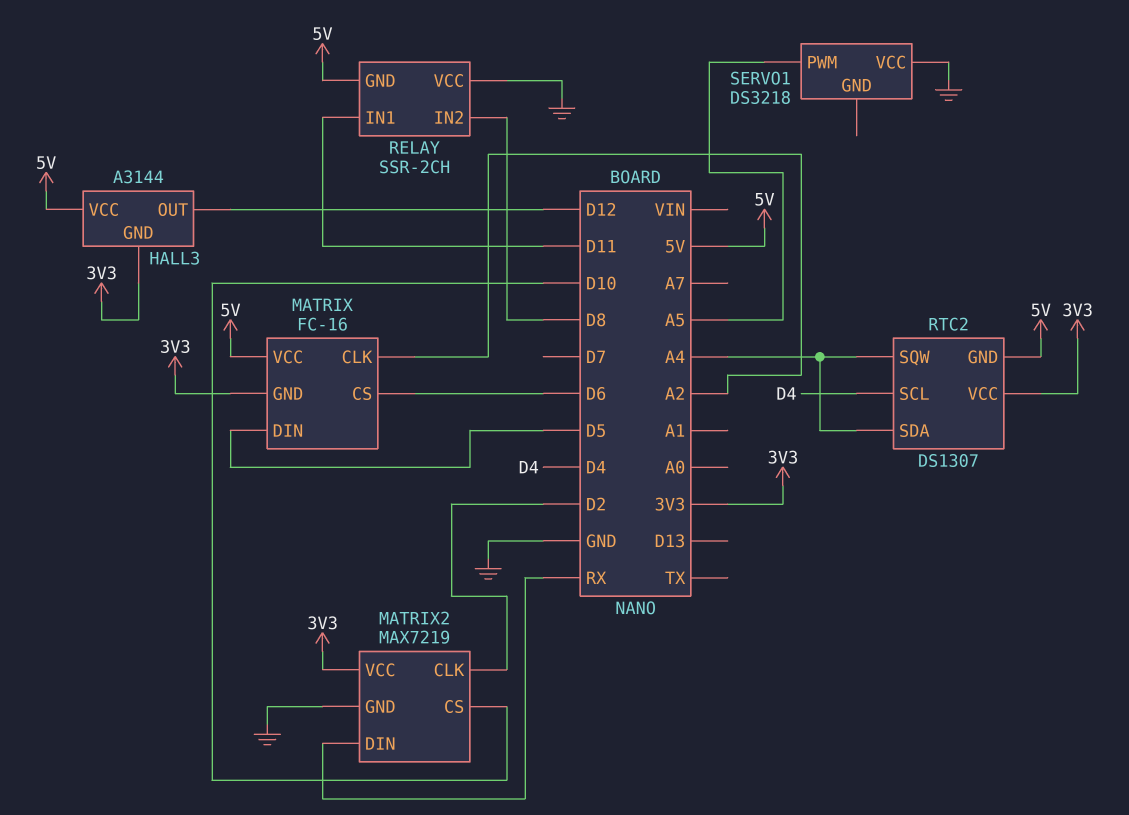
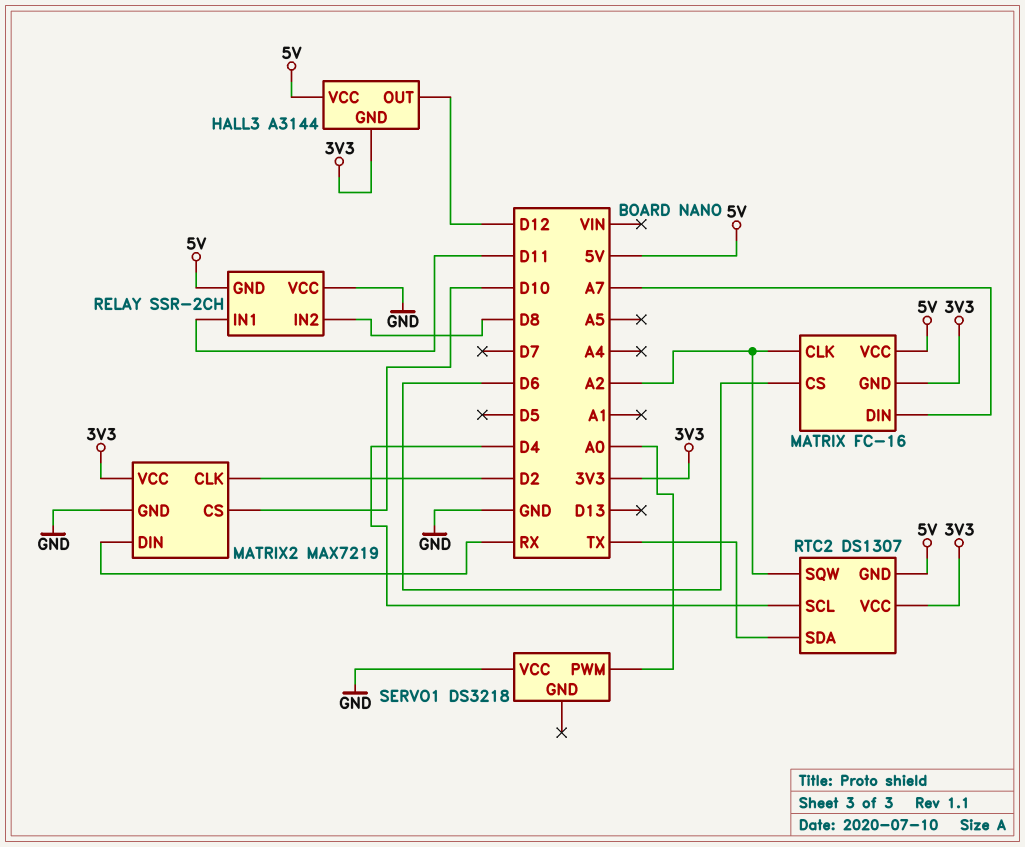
MATRIX pin DIN: D5 -> A7
RTC2 pin SDA: A4 -> TX
RTC2 pin SQW: A4 -> A2
SERVO1 pin PWM: A5 -> A0

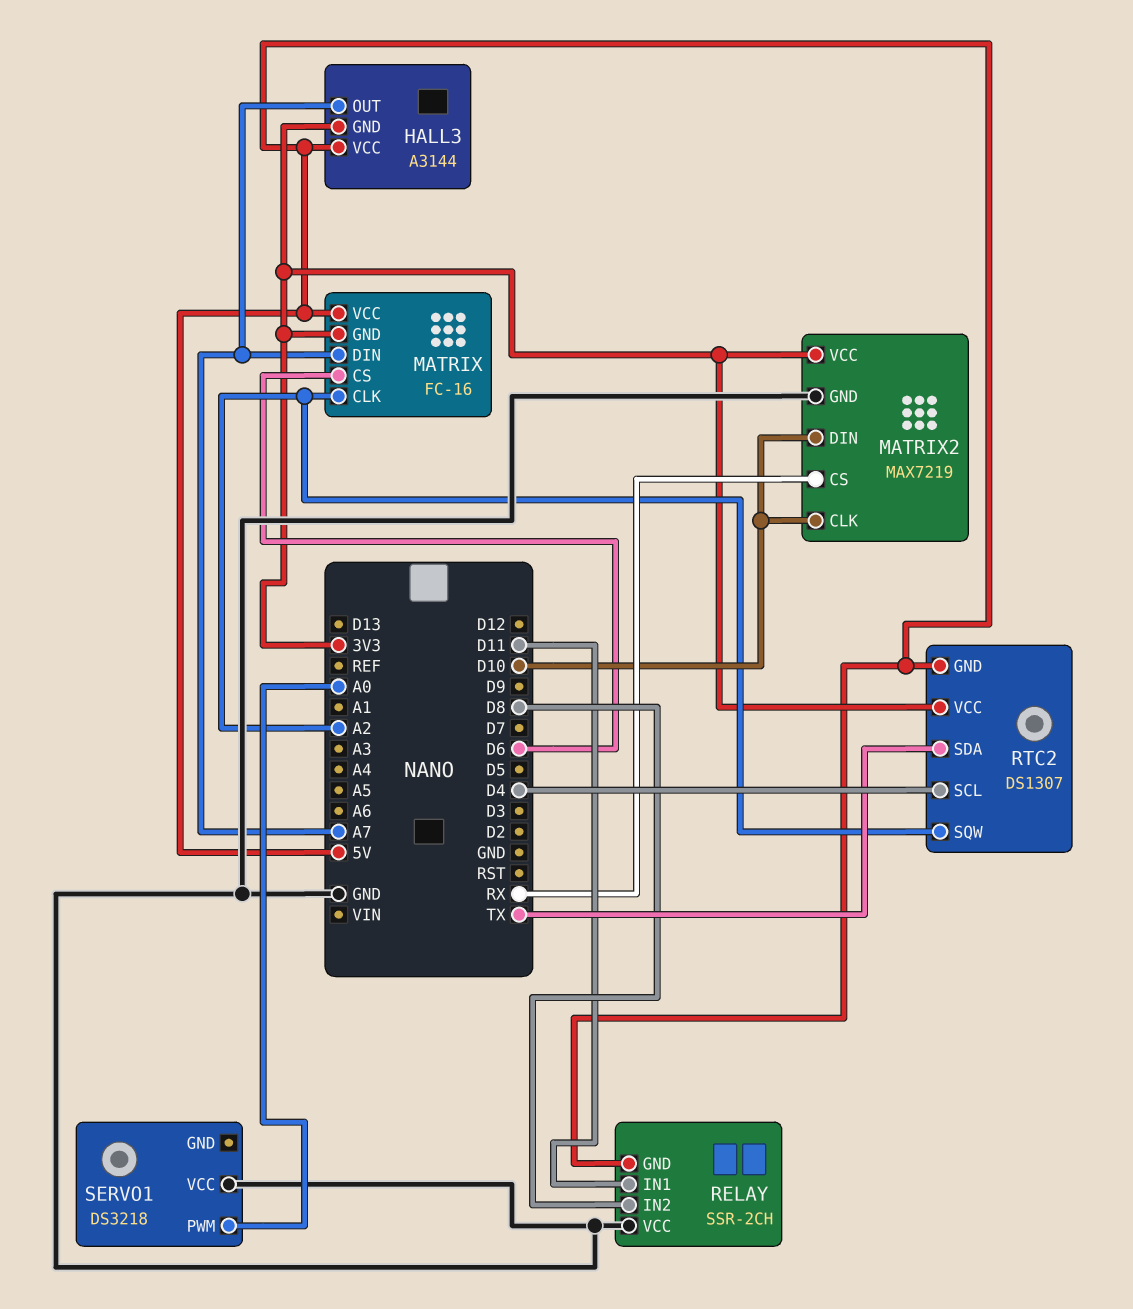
HALL3 pin OUT: D12 -> A7
MATRIX2 pin CLK: D2 -> D10
MATRIX2 pin CS: D10 -> RX
MATRIX2 pin DIN: RX -> D10

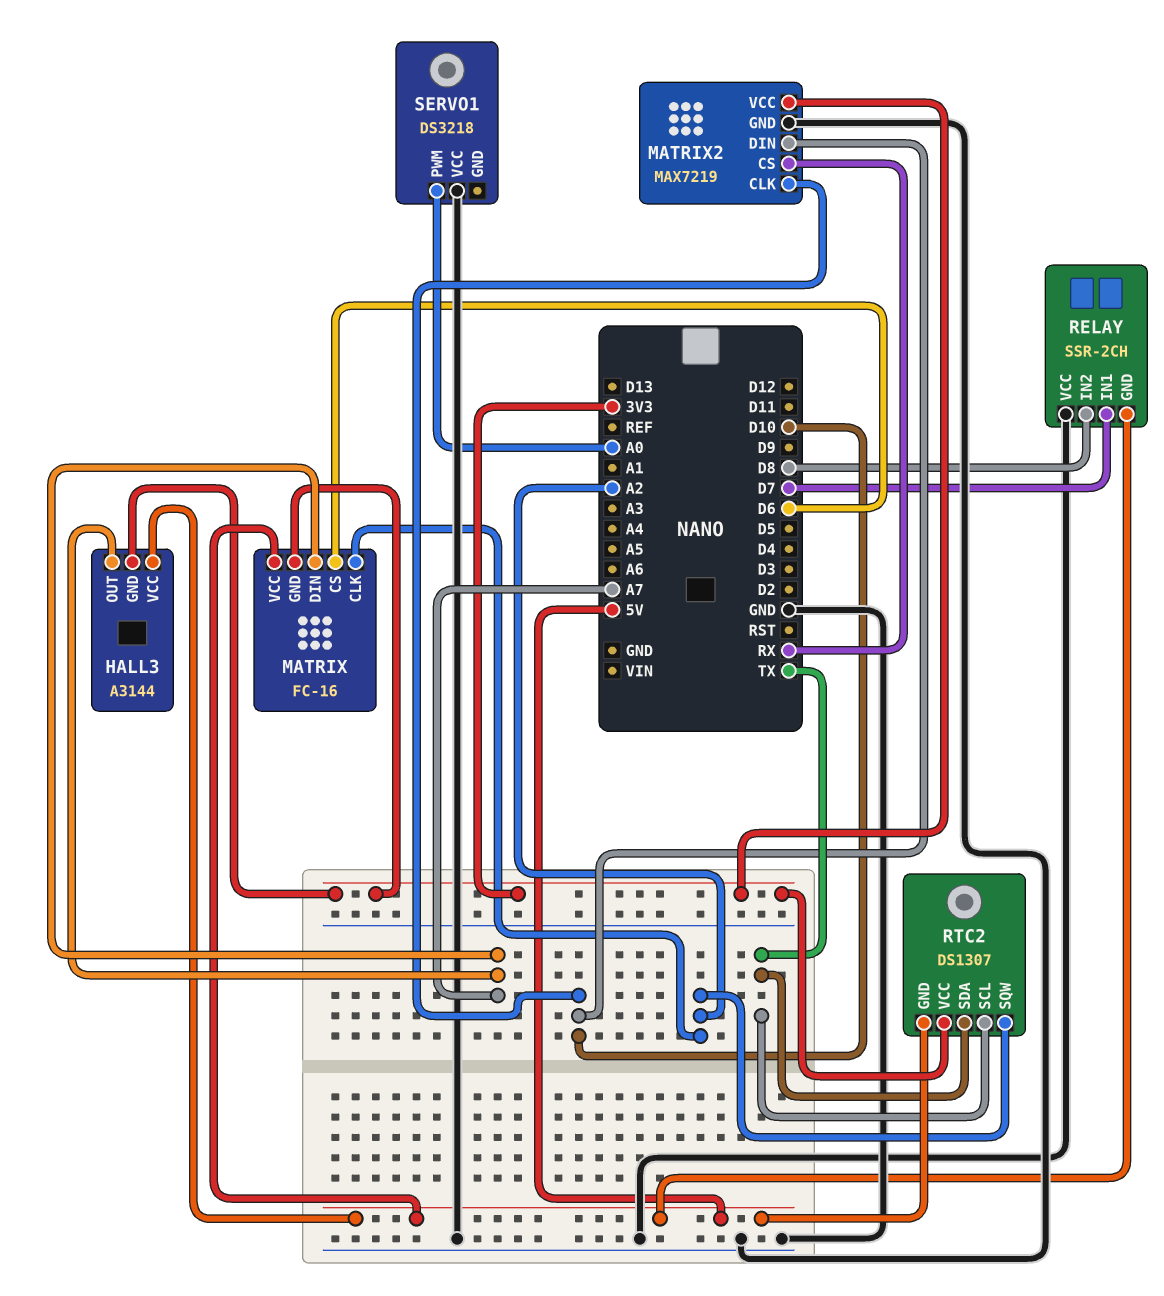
RELAY pin IN1: D11 -> D7
RTC2 pin SCL: D4 -> TX

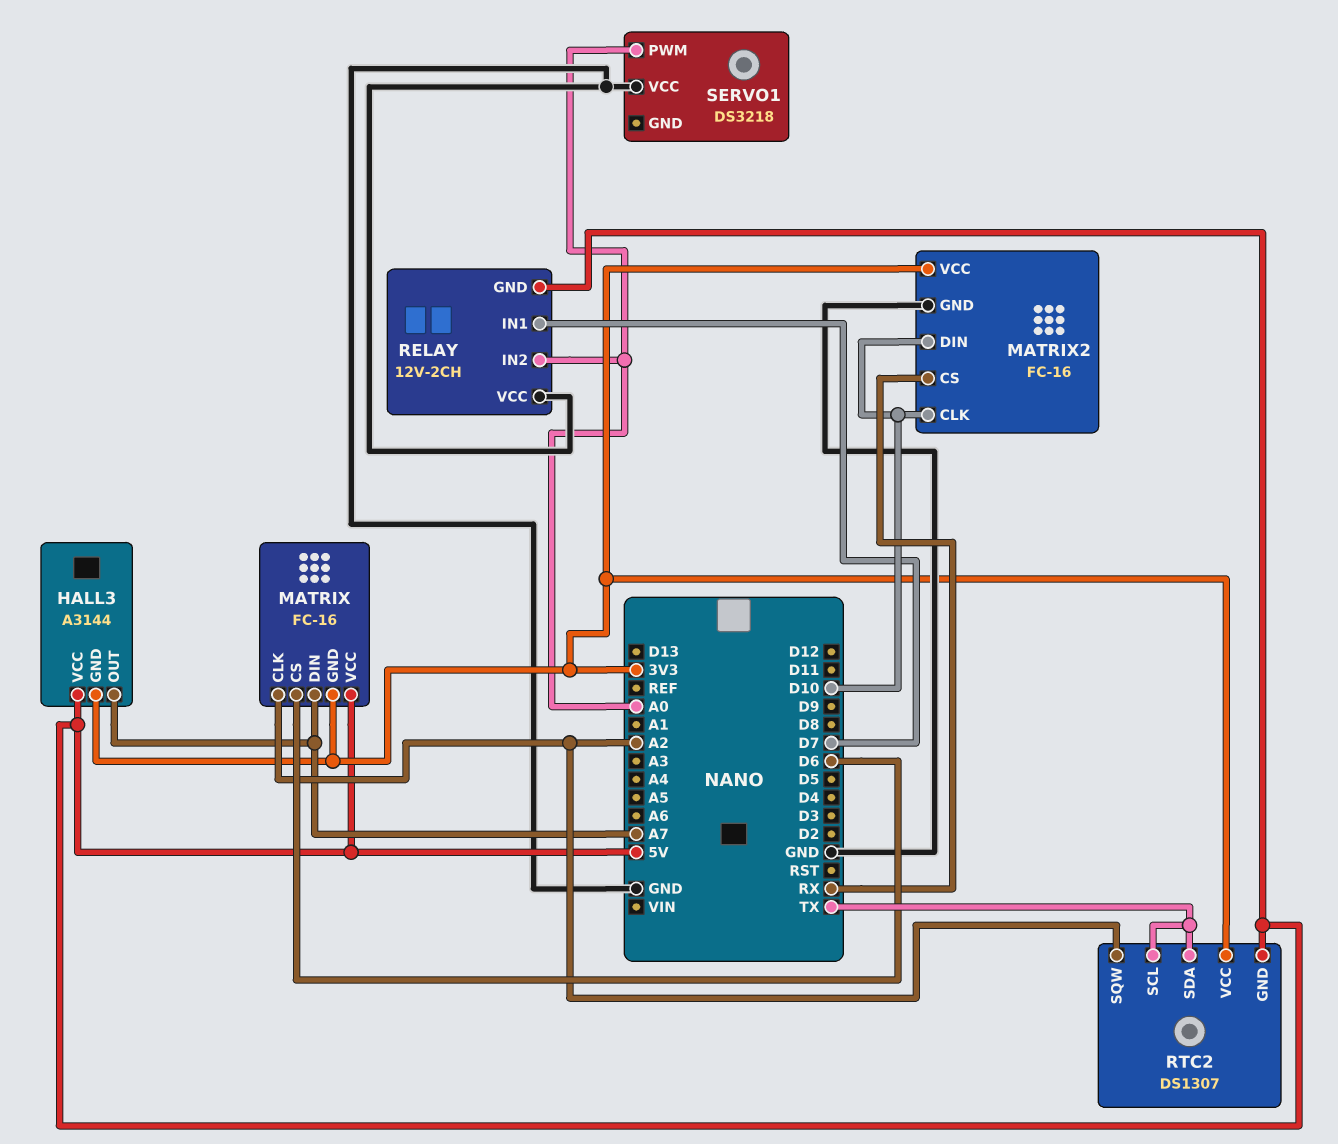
MATRIX2: MAX7219 -> FC-16
RELAY: SSR-2CH -> 12V-2CH
RELAY pin IN2: D8 -> A0

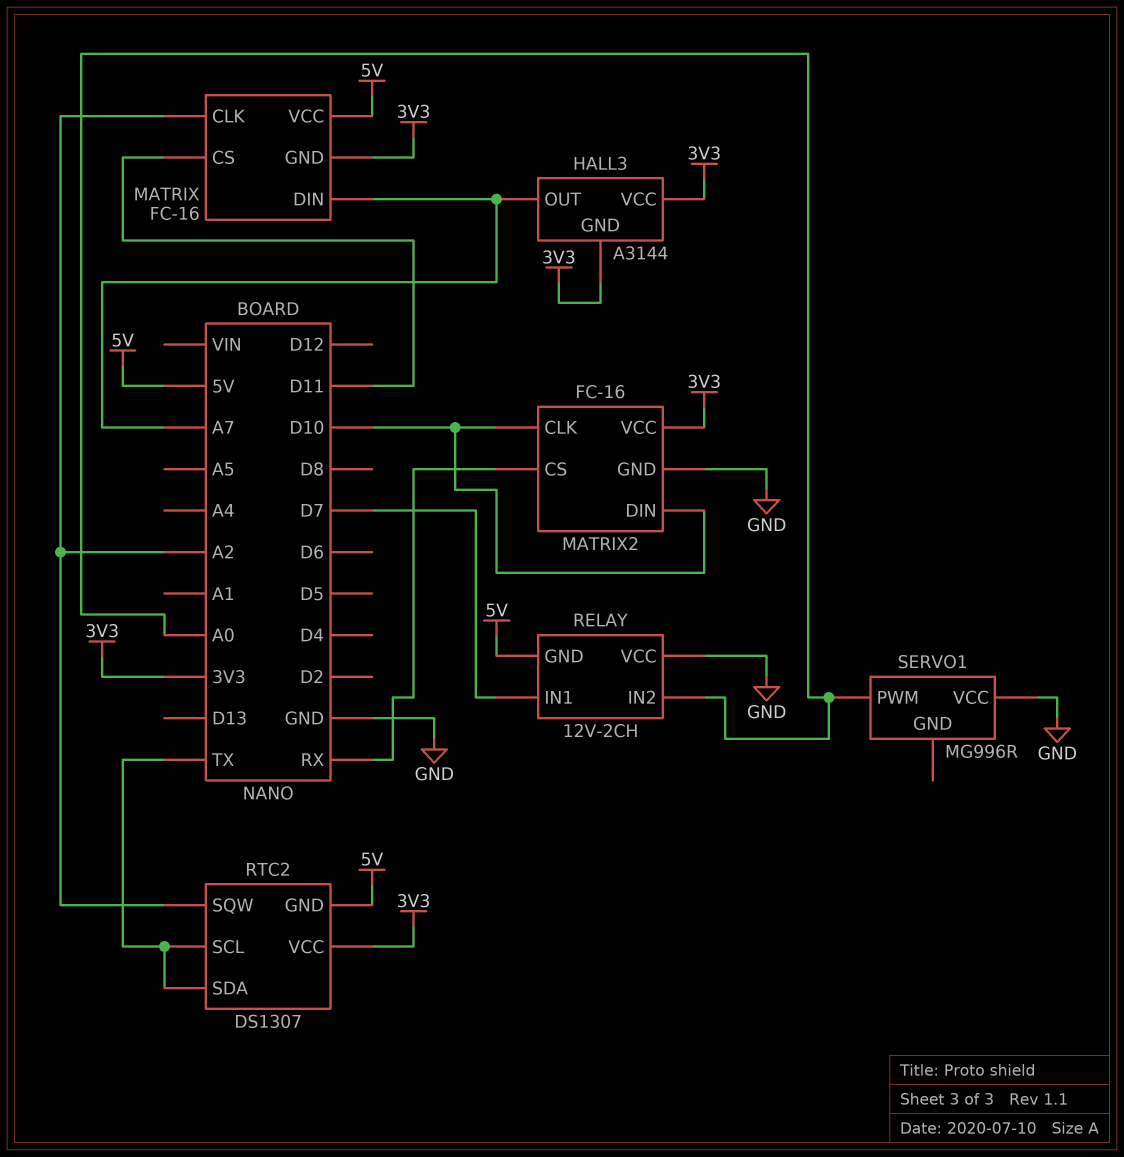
HALL3 pin VCC: 5V -> 3V3
MATRIX pin CS: D6 -> D11
SERVO1: DS3218 -> MG996R

